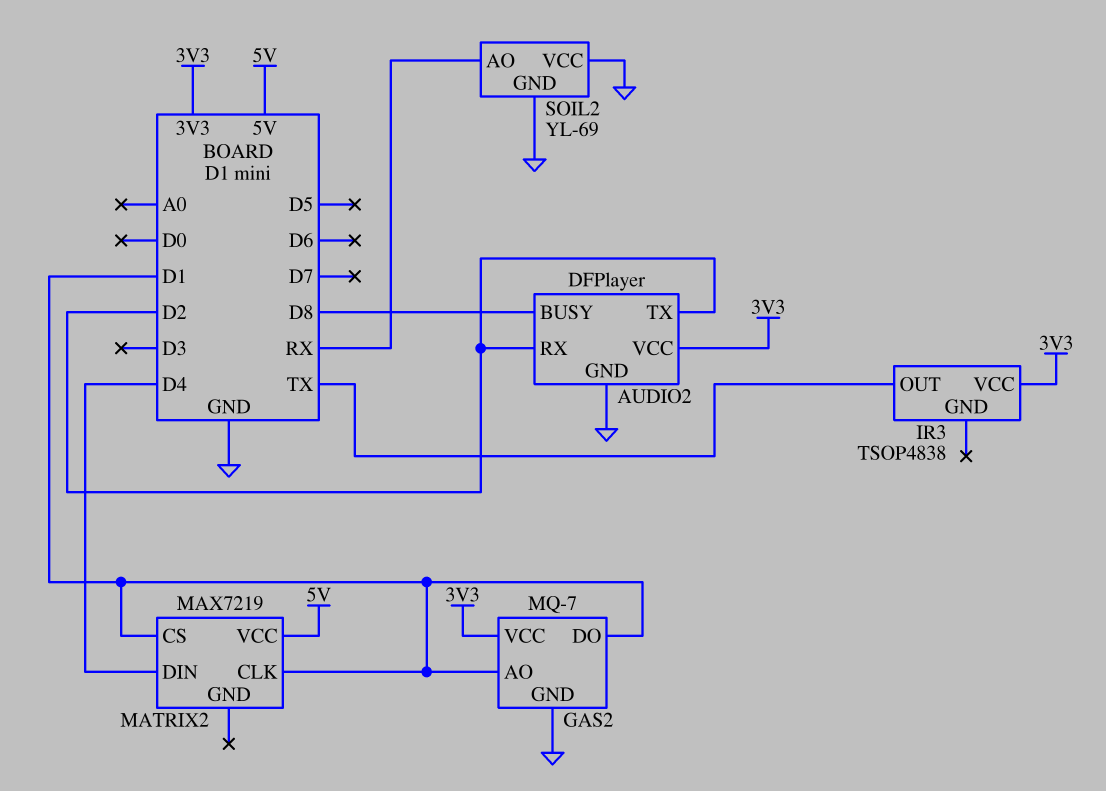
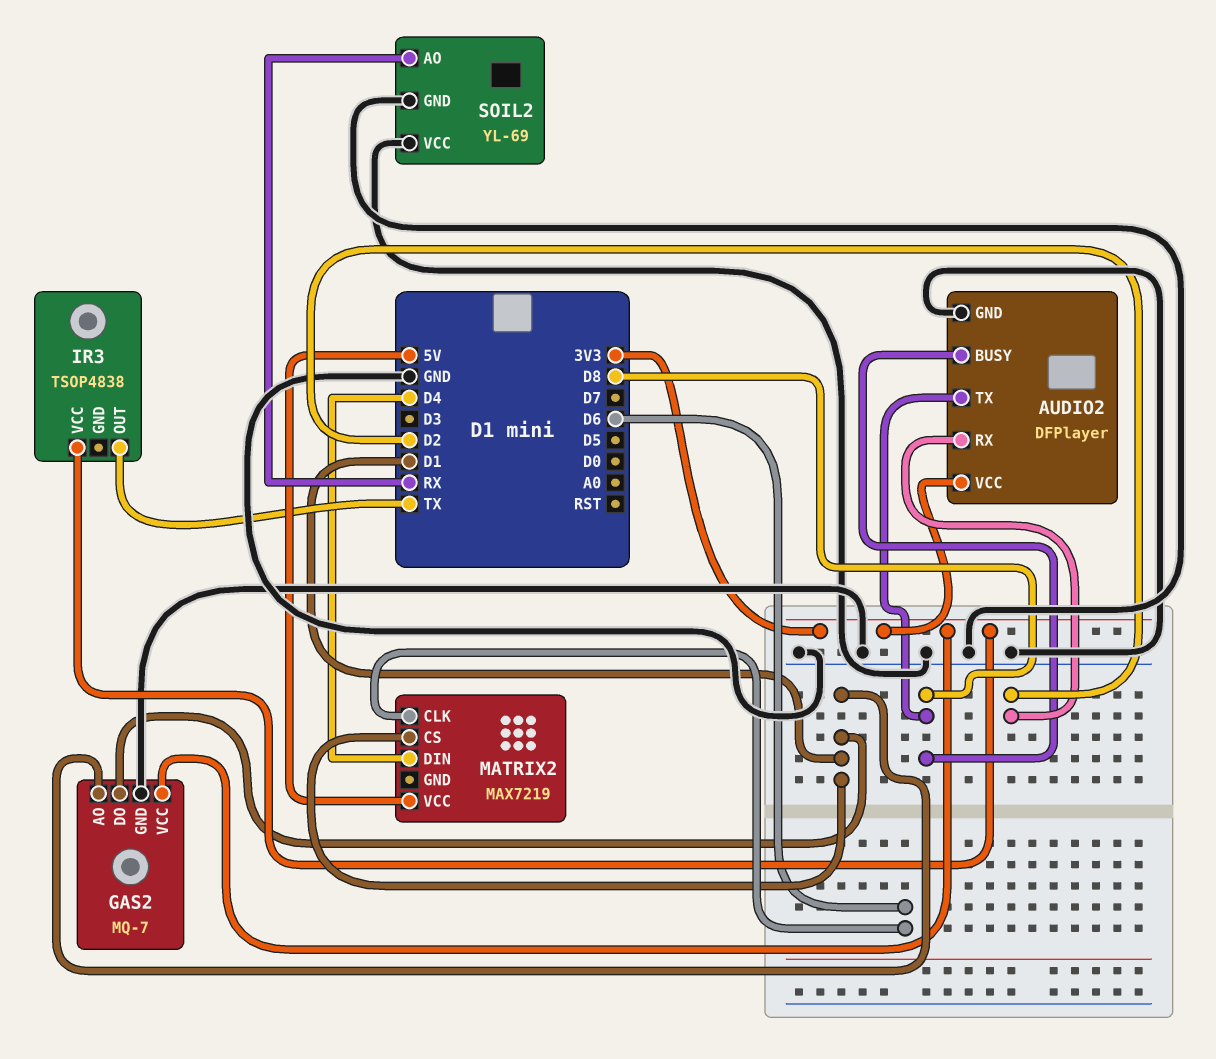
AUDIO2 pin TX: D2 -> D8
MATRIX2 pin CLK: D1 -> D6

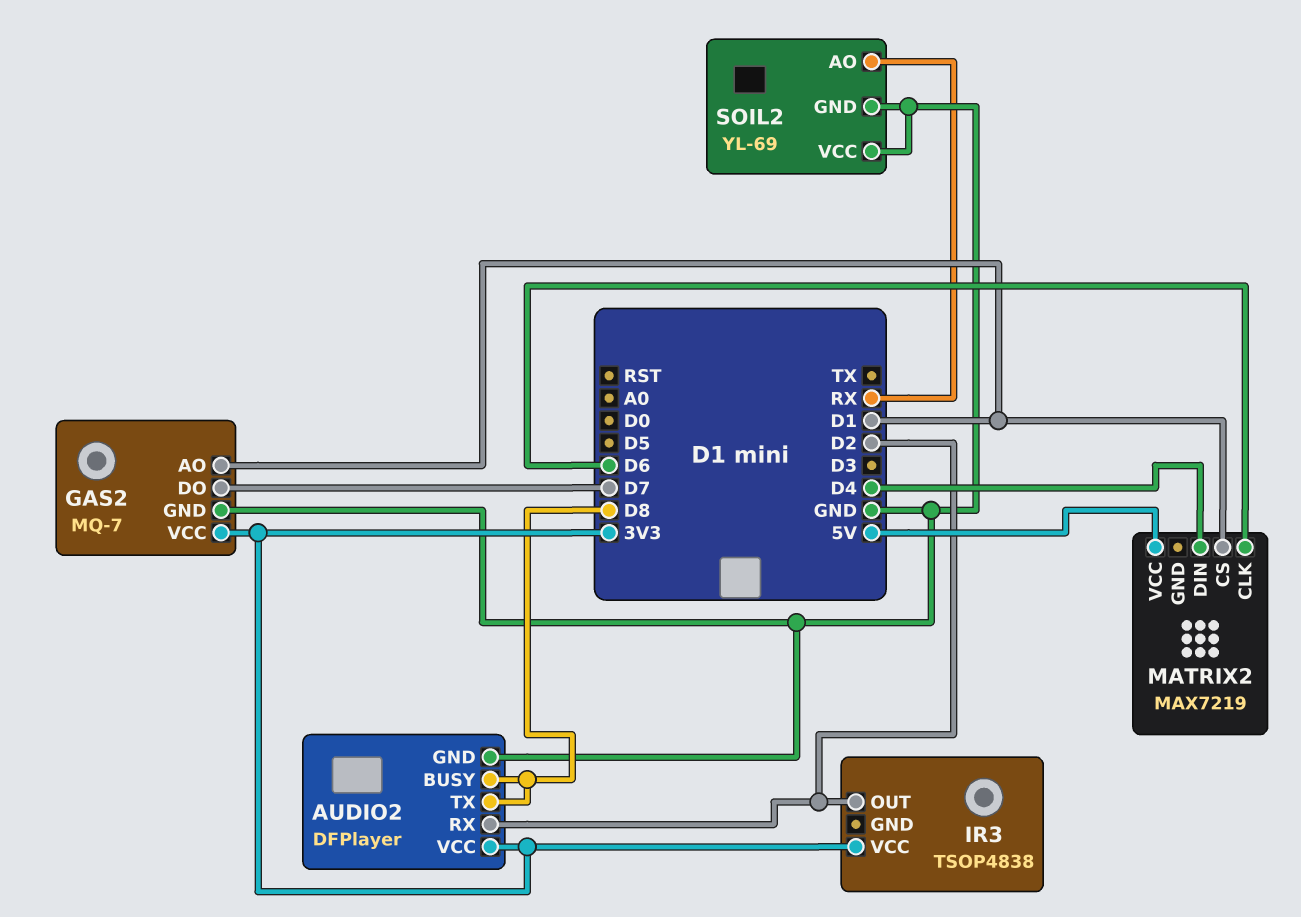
GAS2 pin DO: D1 -> D7
IR3 pin OUT: TX -> D2

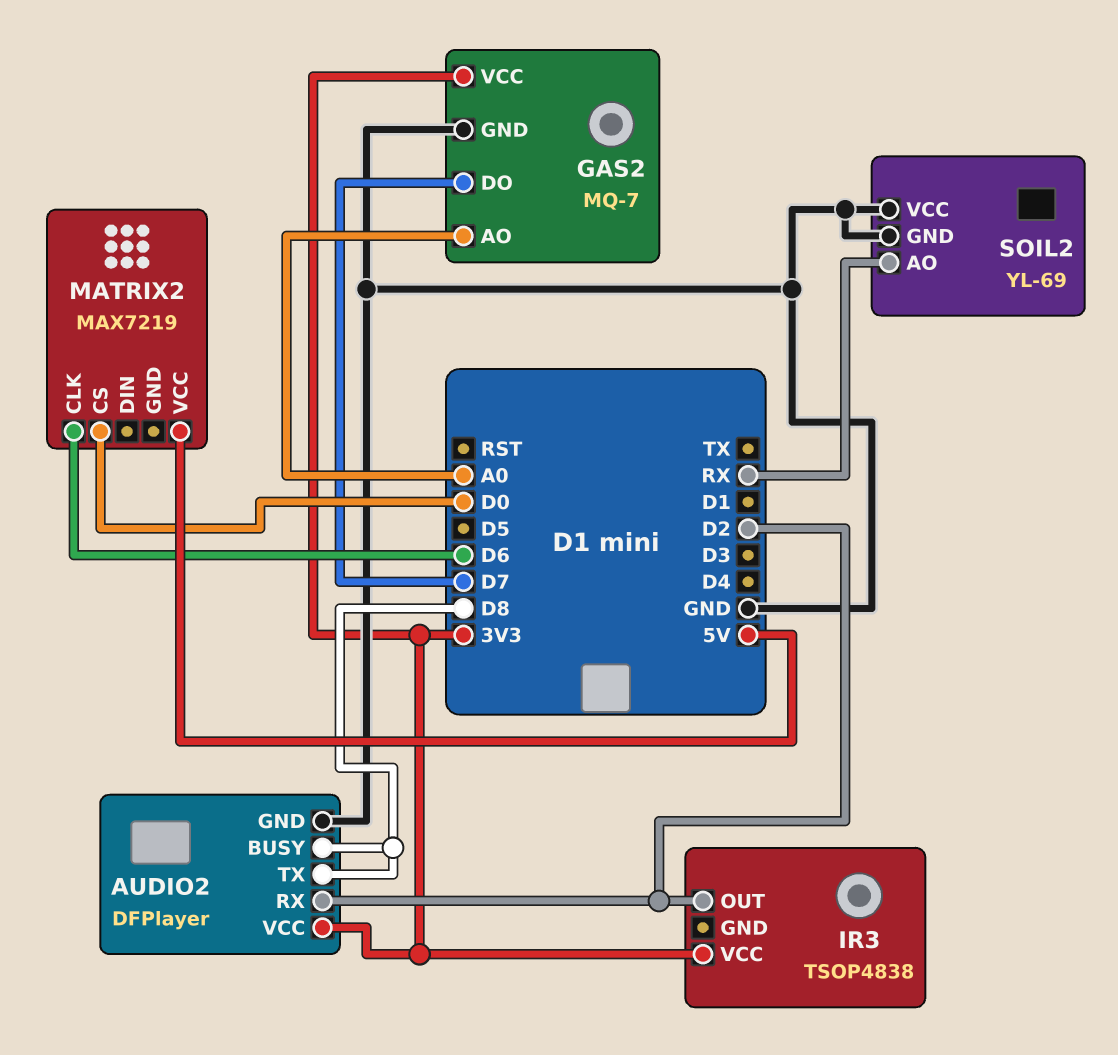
GAS2 pin AO: D1 -> A0
MATRIX2 pin CS: D1 -> D0
MATRIX2 pin DIN: D4 -> none

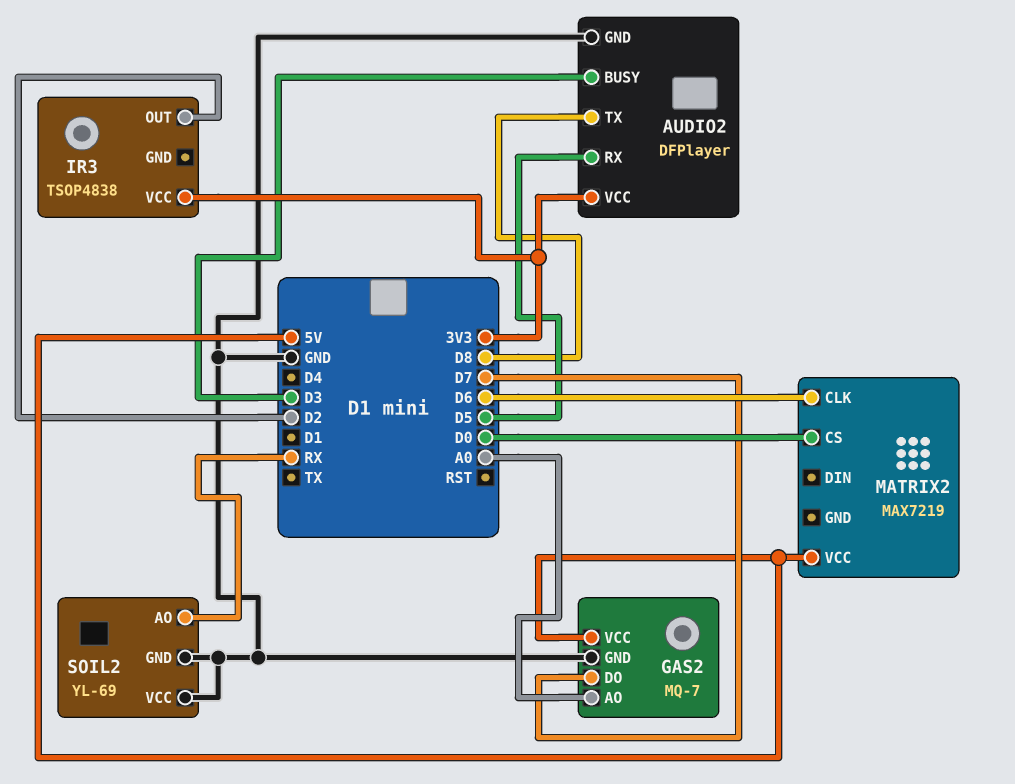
AUDIO2 pin BUSY: D8 -> D3
AUDIO2 pin RX: D2 -> D5
GAS2 pin VCC: 3V3 -> 5V

